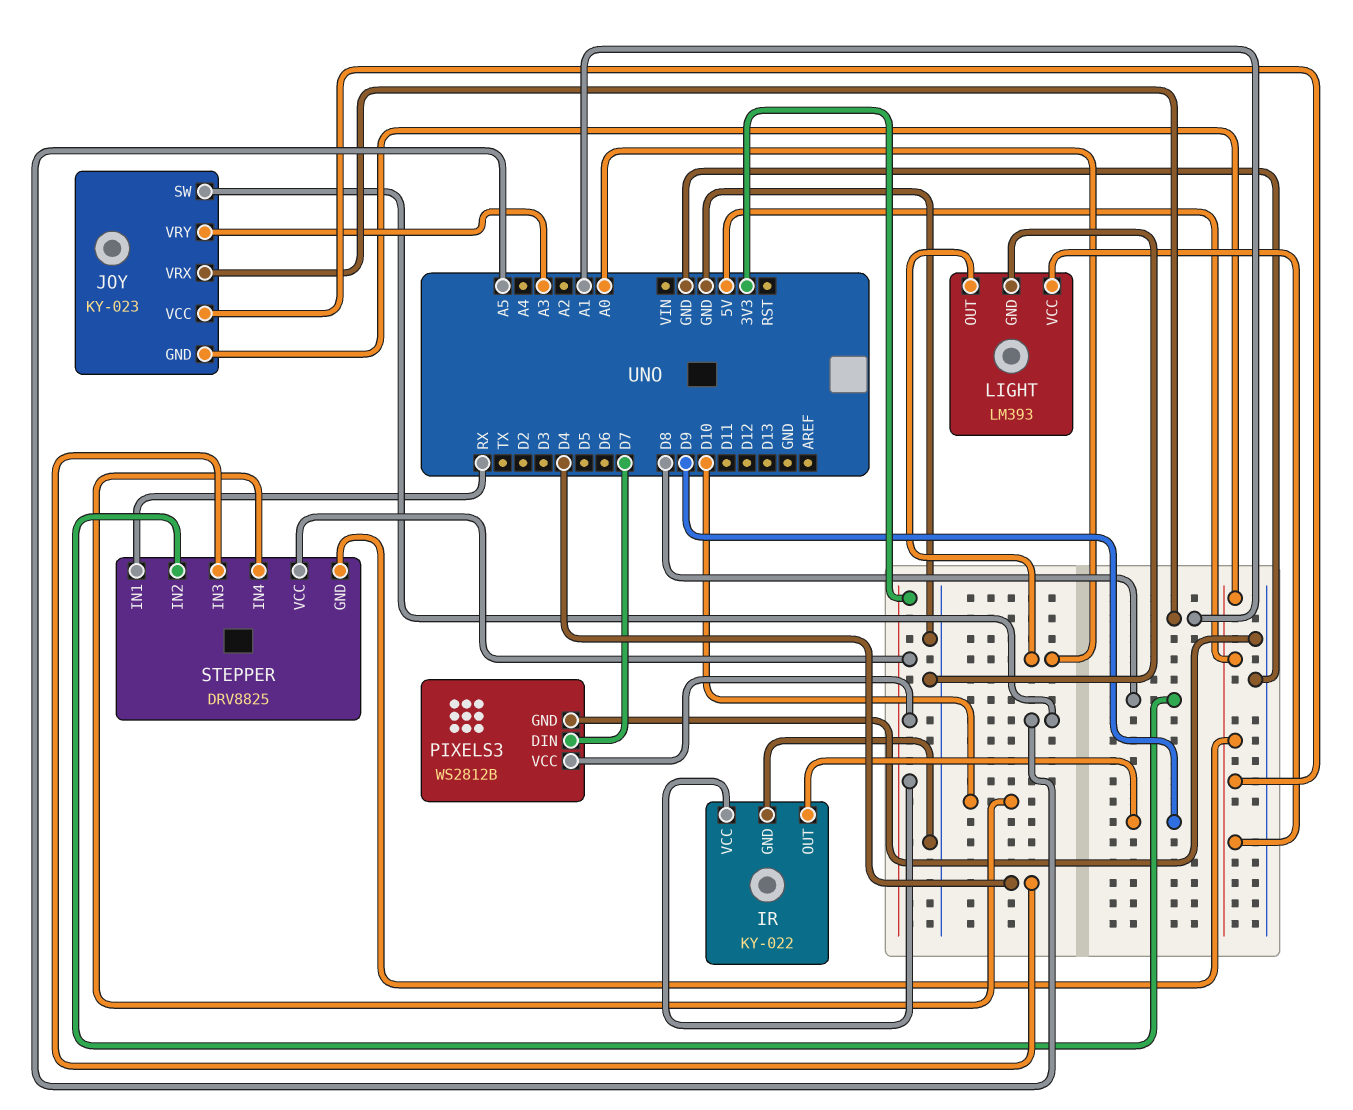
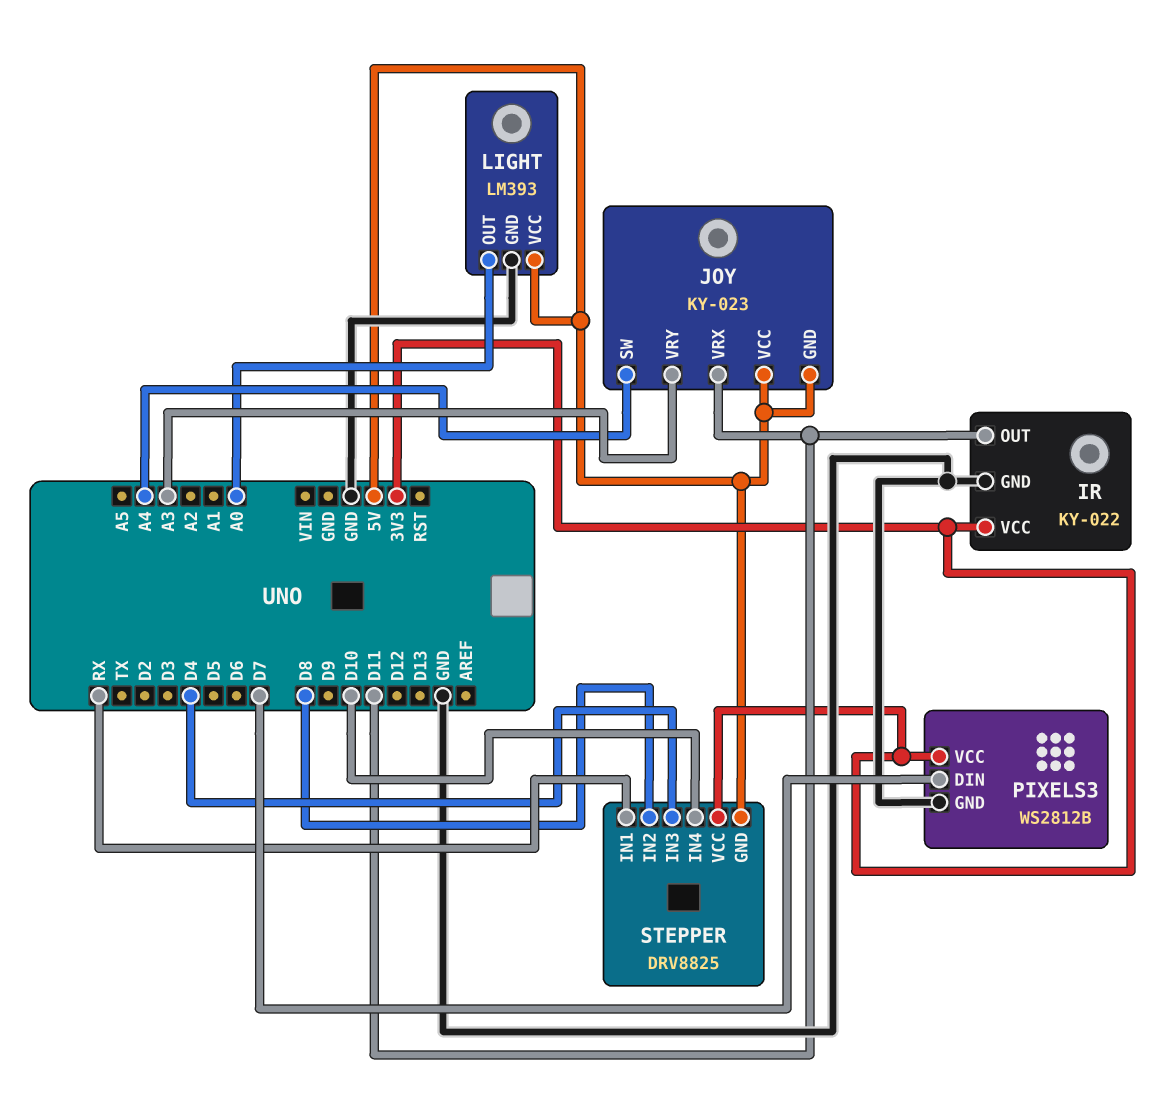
IR pin OUT: D9 -> D11
JOY pin SW: A5 -> A4
JOY pin VRX: A1 -> D11

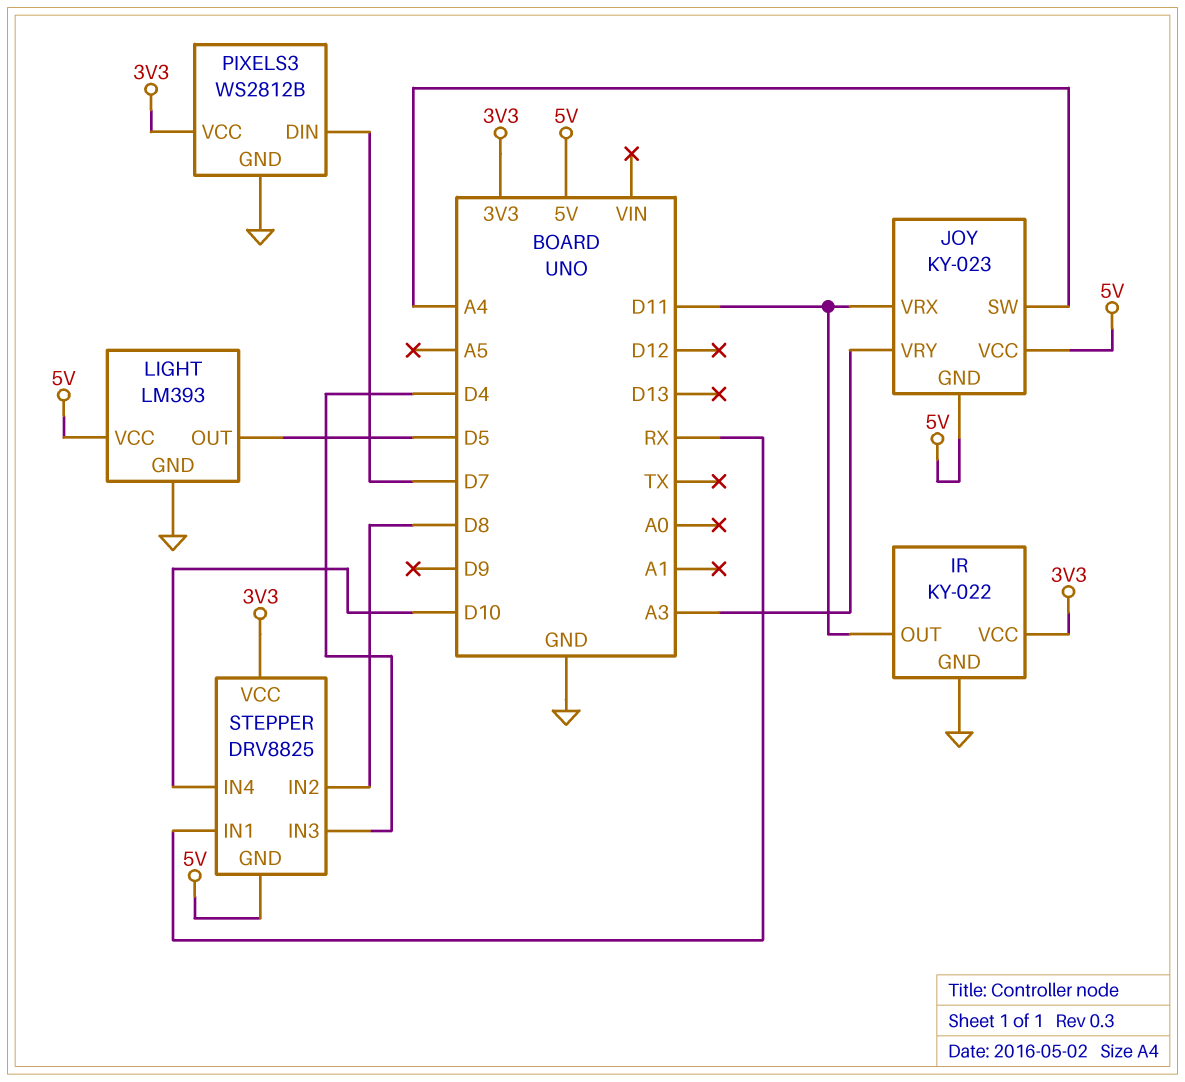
LIGHT pin OUT: A0 -> D5

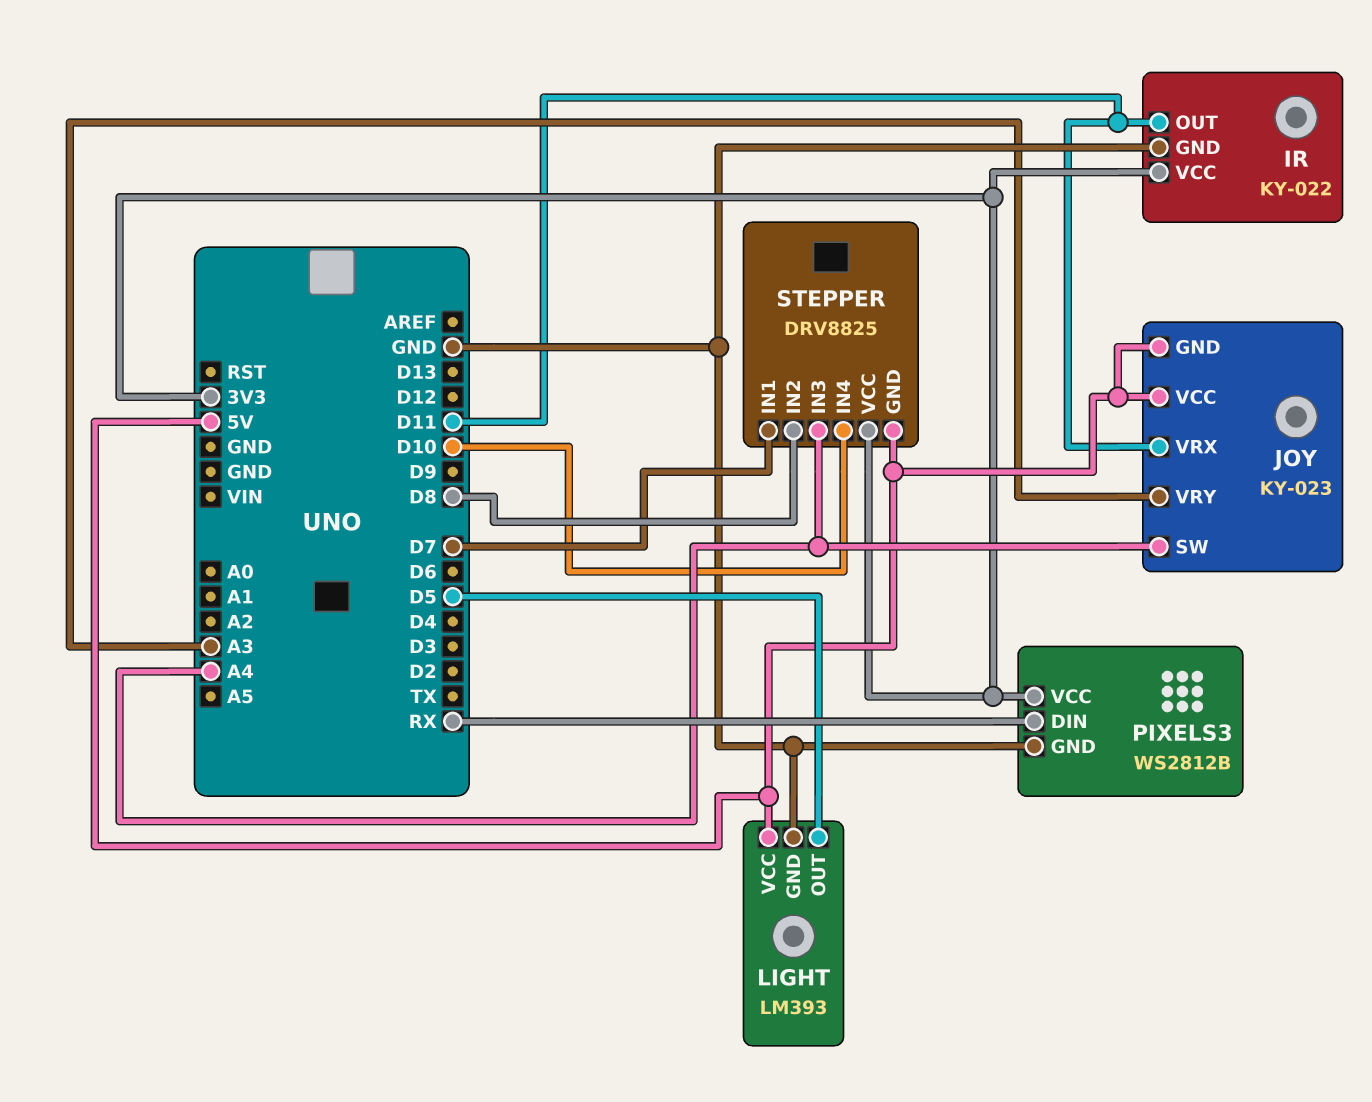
PIXELS3 pin DIN: D7 -> RX
STEPPER pin IN1: RX -> D7
STEPPER pin IN3: D4 -> A4

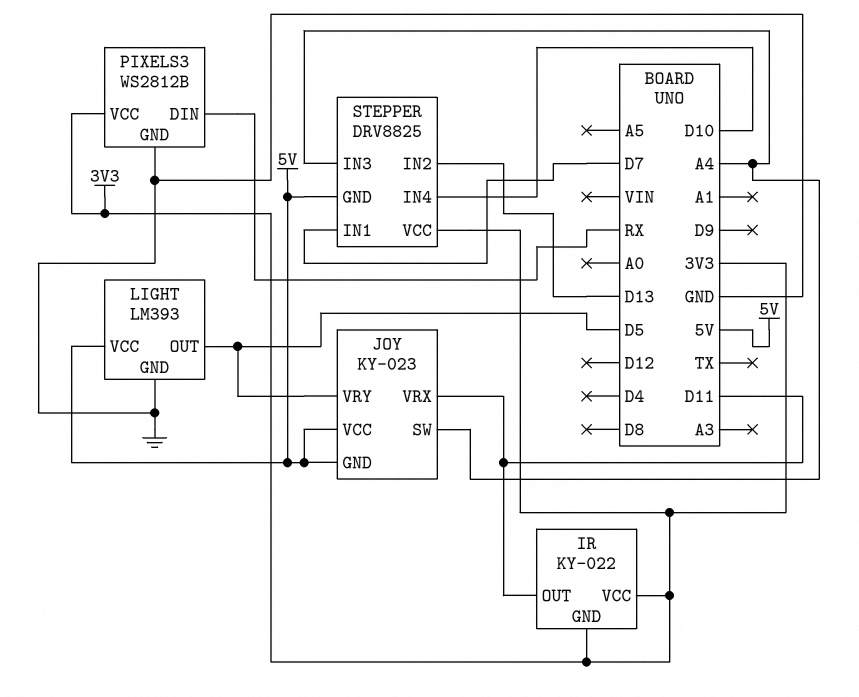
IR pin GND: GND -> 3V3
JOY pin VRY: A3 -> D5
STEPPER pin IN2: D8 -> D13

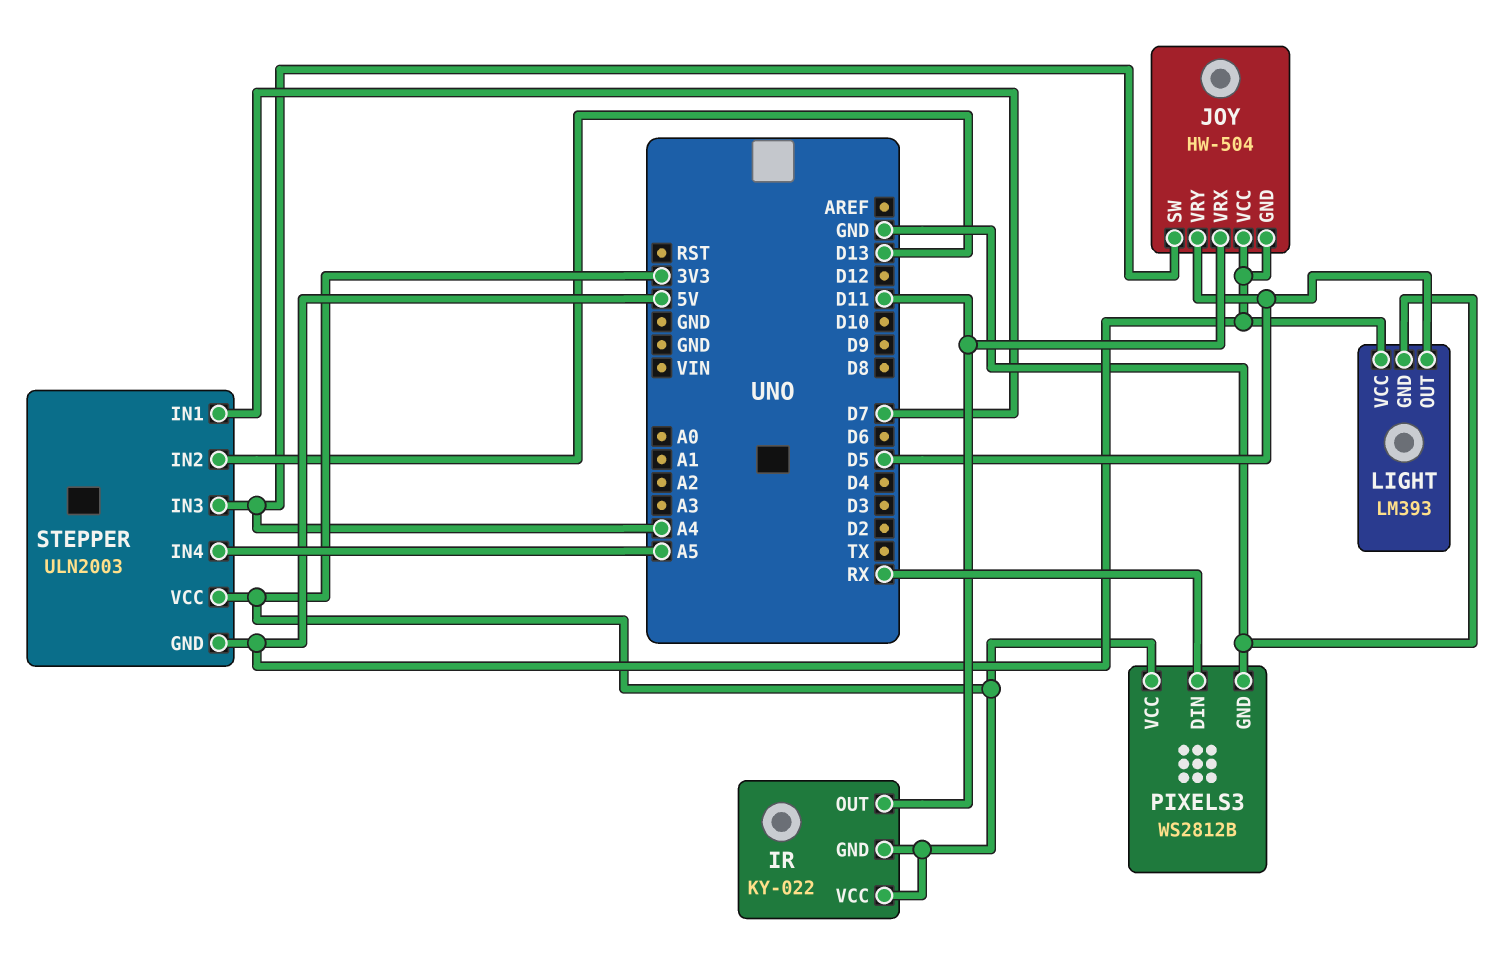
JOY: KY-023 -> HW-504
STEPPER: DRV8825 -> ULN2003
STEPPER pin IN4: D10 -> A5

